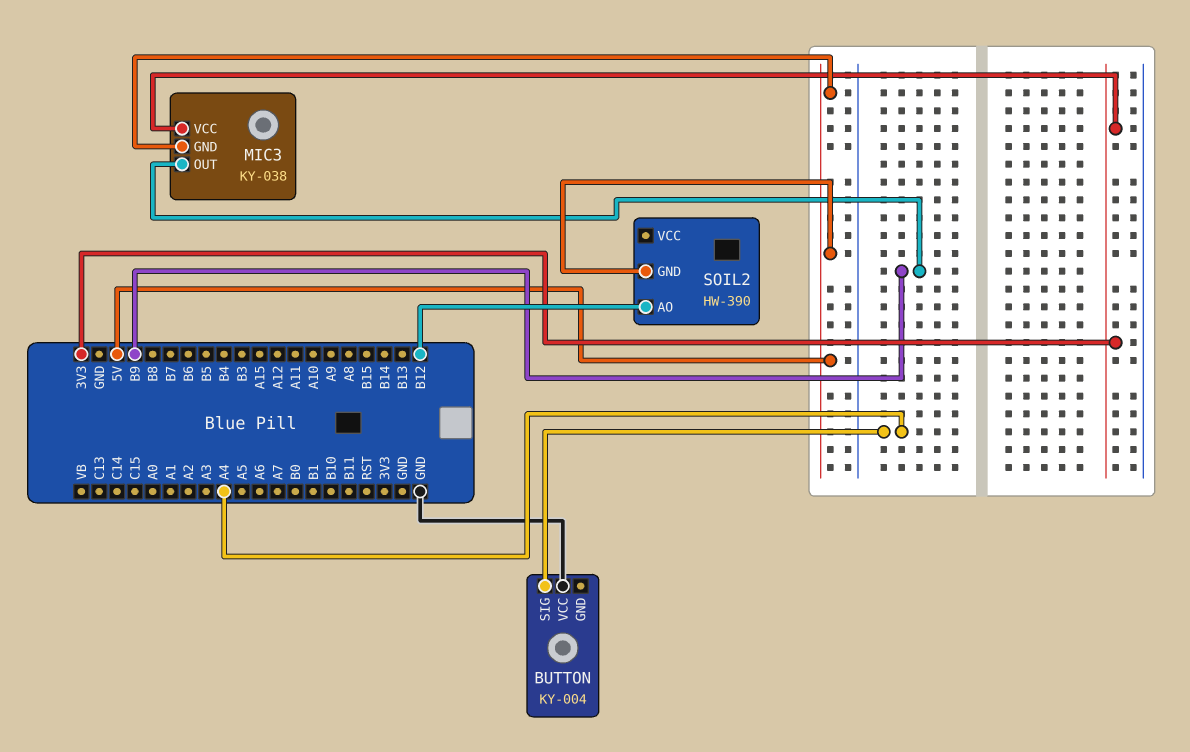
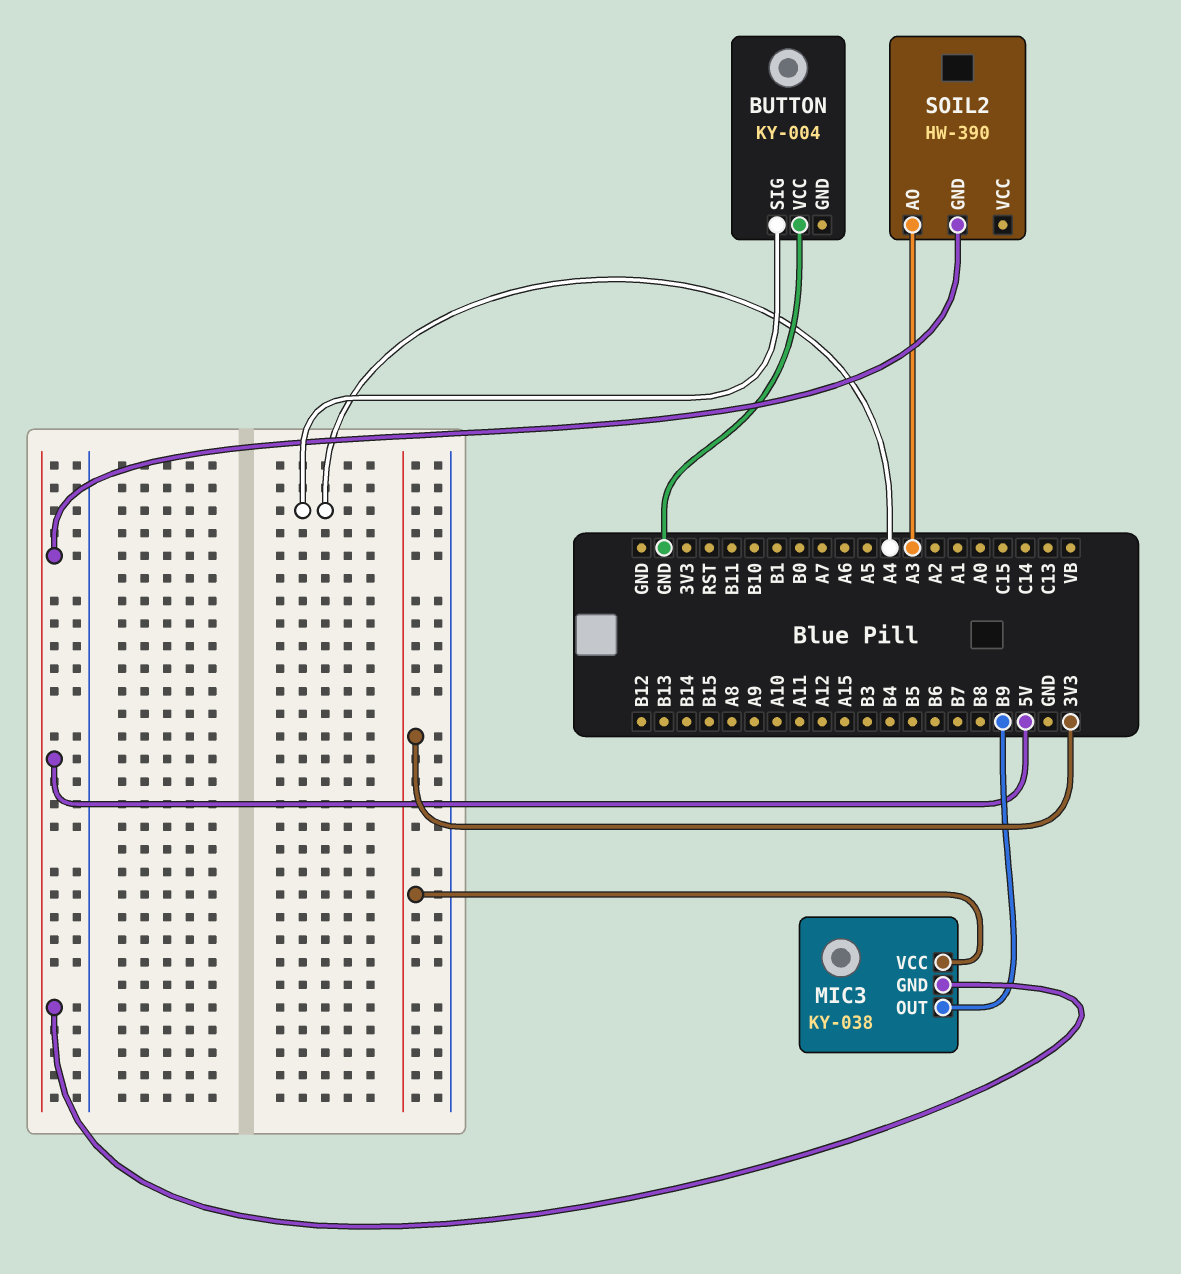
SOIL2 pin AO: B12 -> A3

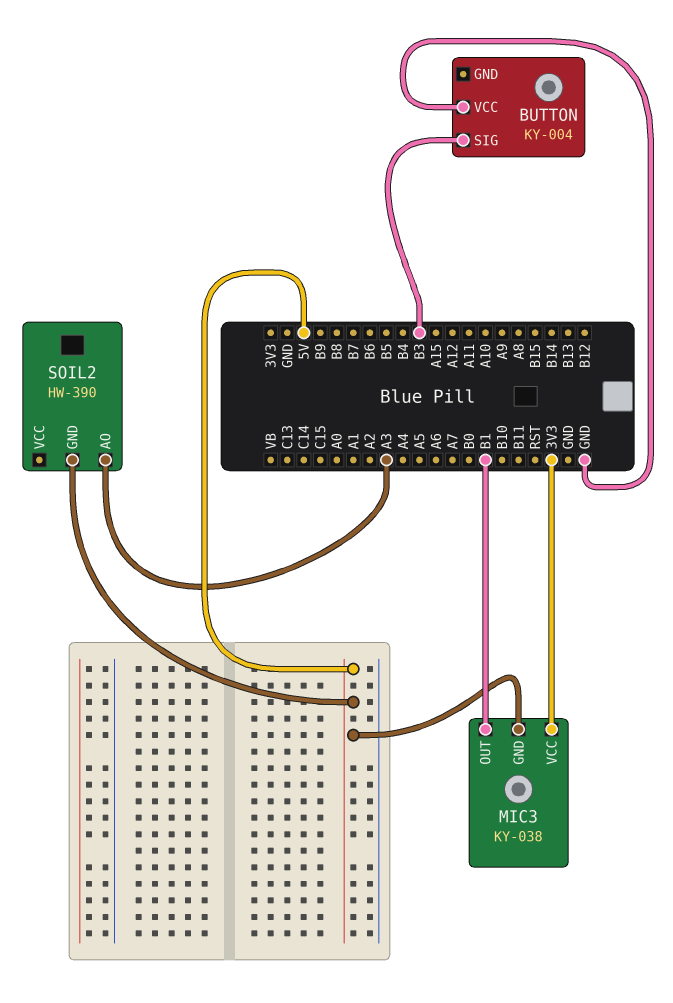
BUTTON pin SIG: A4 -> B3
MIC3 pin OUT: B9 -> B1

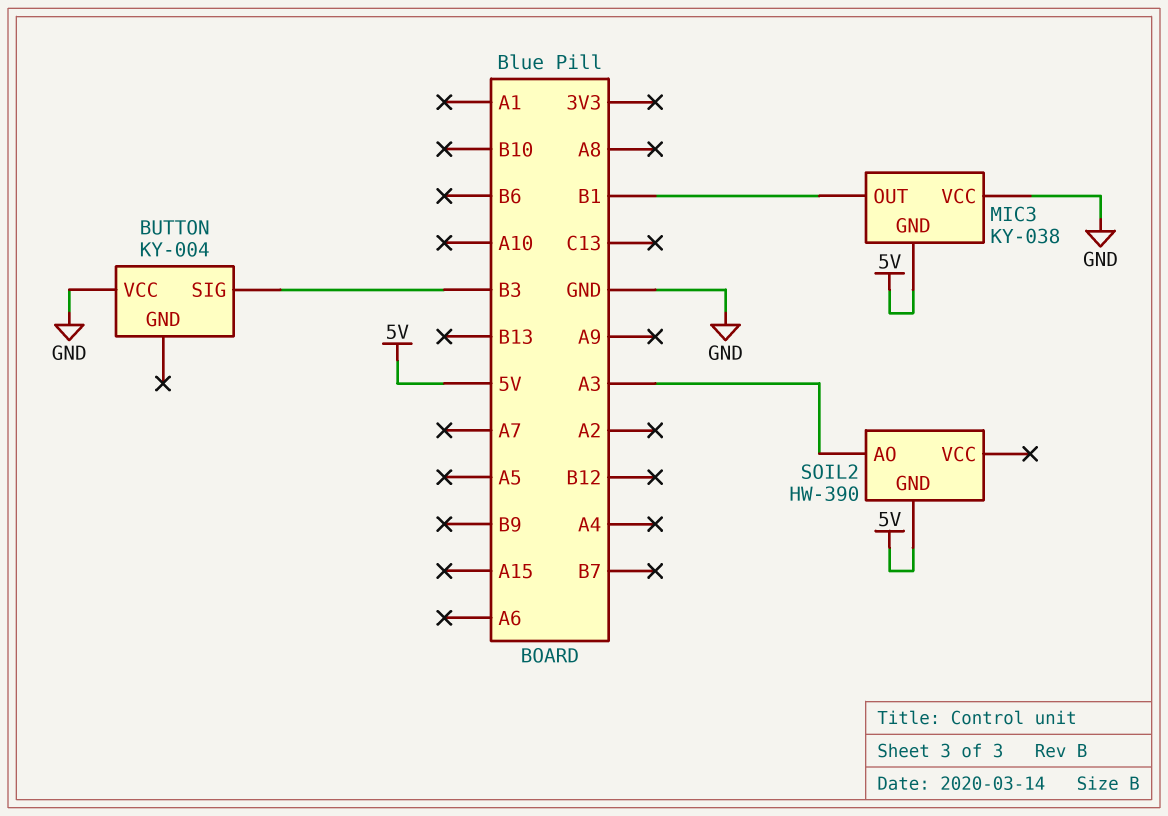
MIC3 pin VCC: 3V3 -> GND

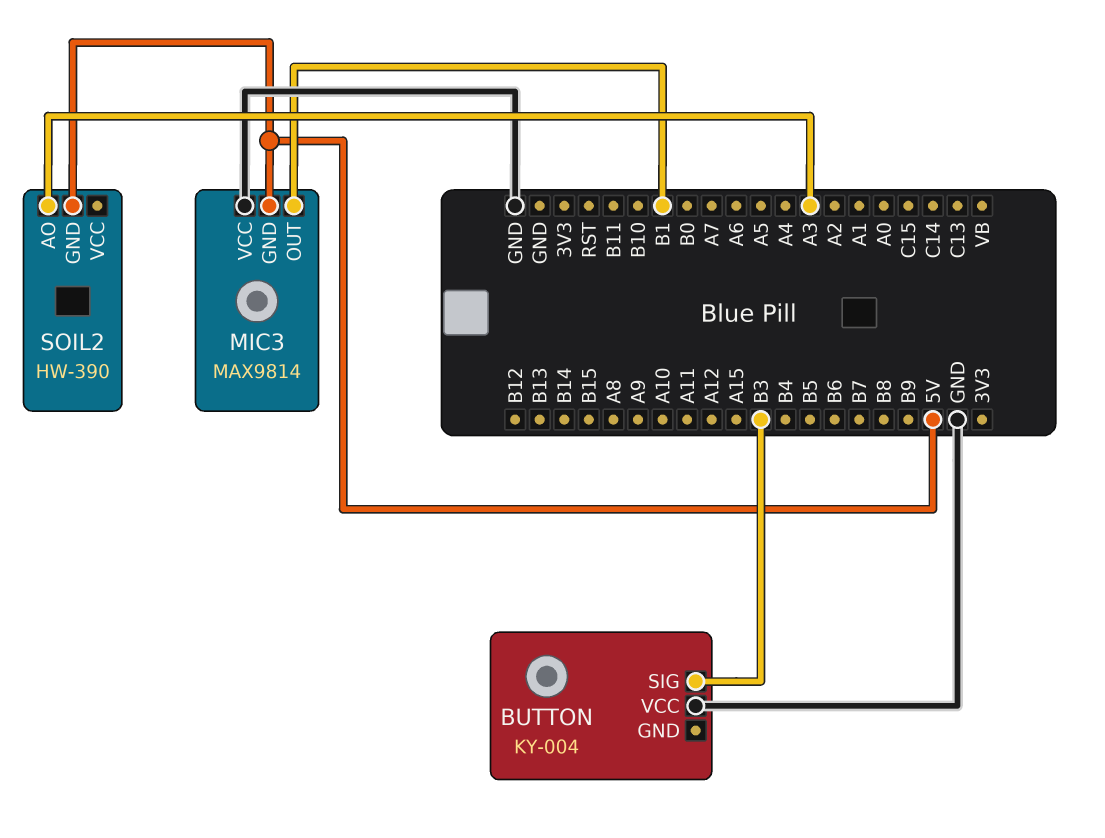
MIC3: KY-038 -> MAX9814

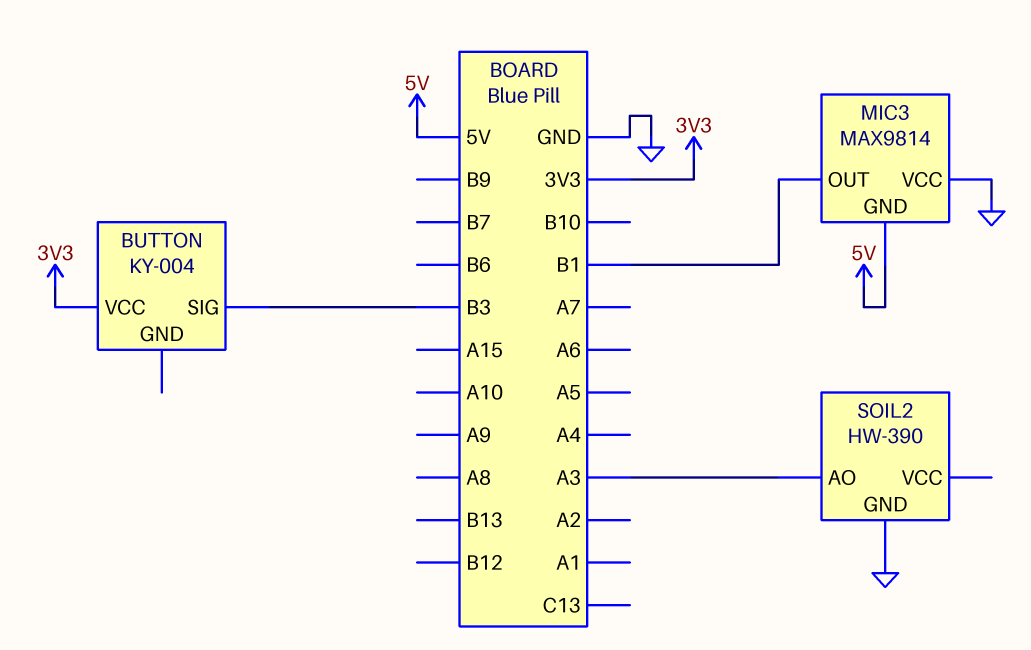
BUTTON pin VCC: GND -> 3V3
SOIL2 pin GND: 5V -> GND

